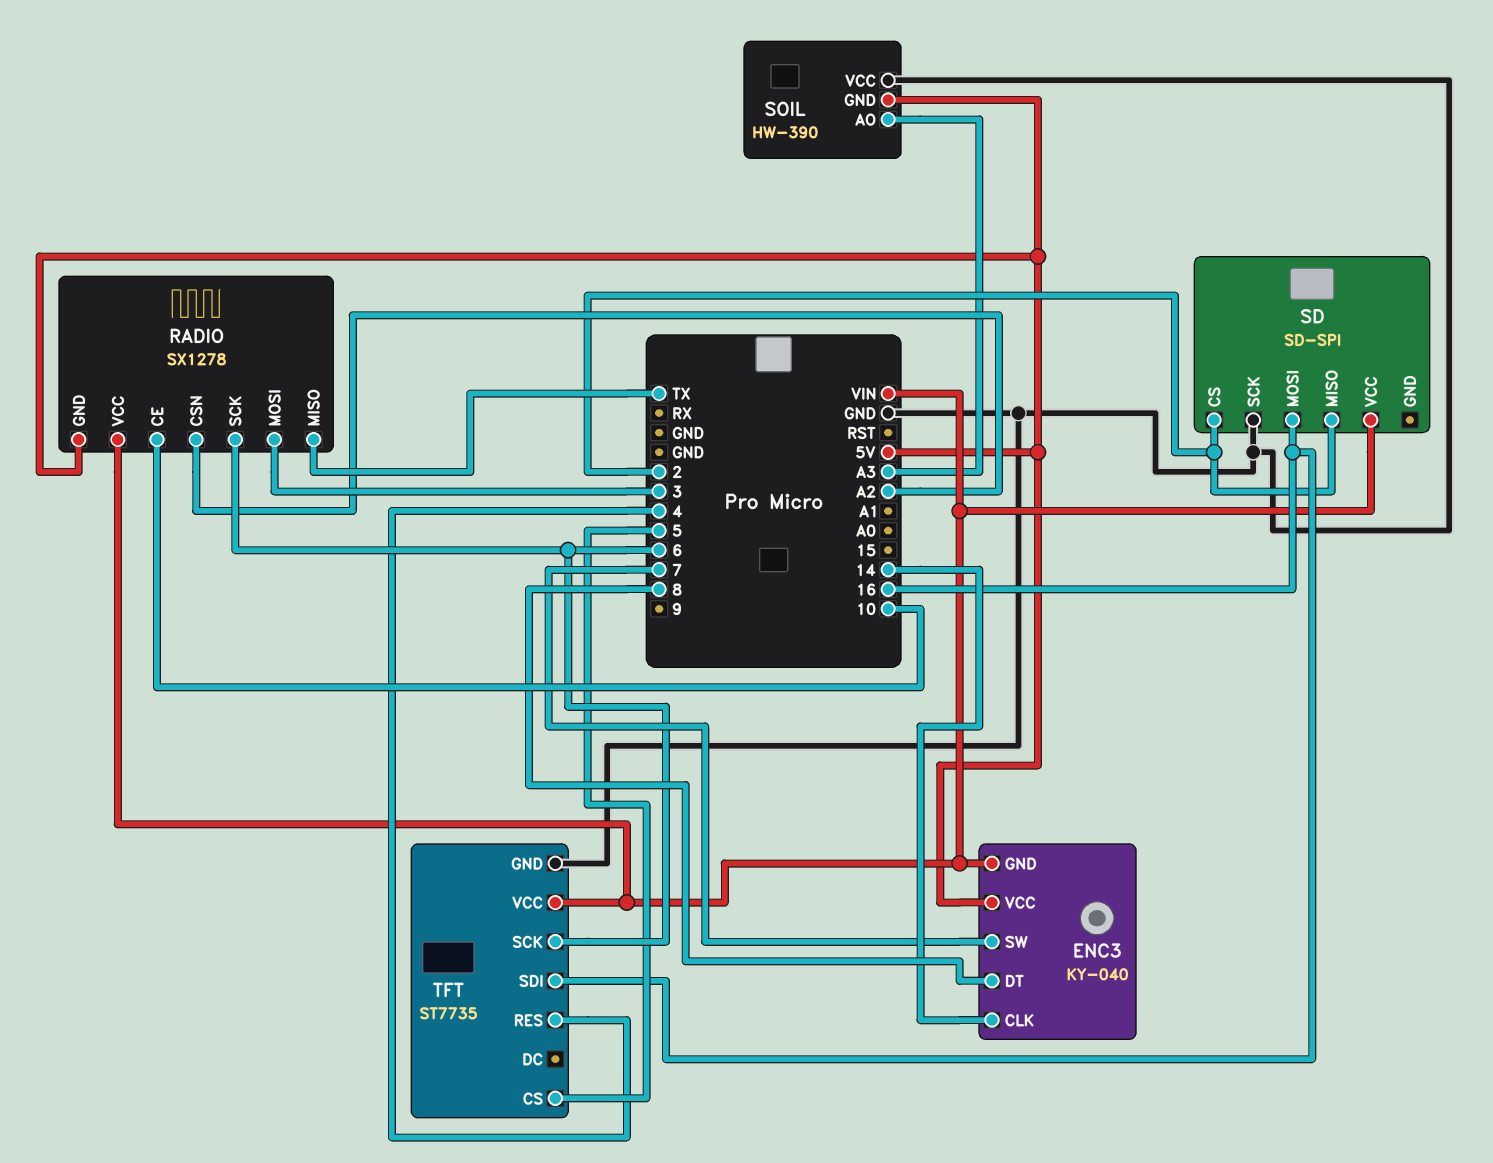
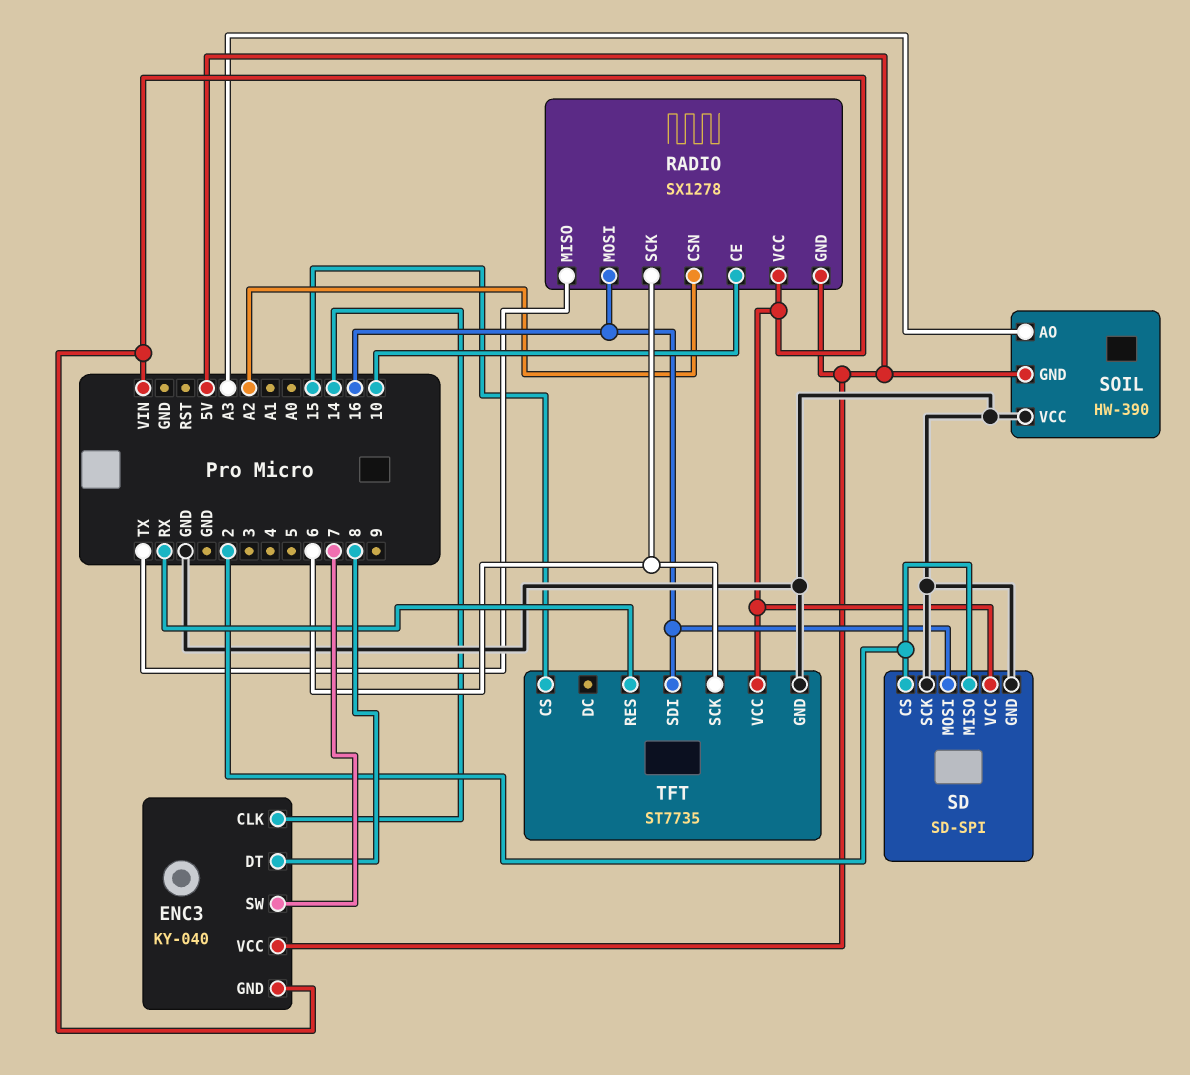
RADIO pin MOSI: 3 -> 16
SD pin GND: none -> GND
TFT pin CS: 5 -> 15
TFT pin RES: 4 -> RX

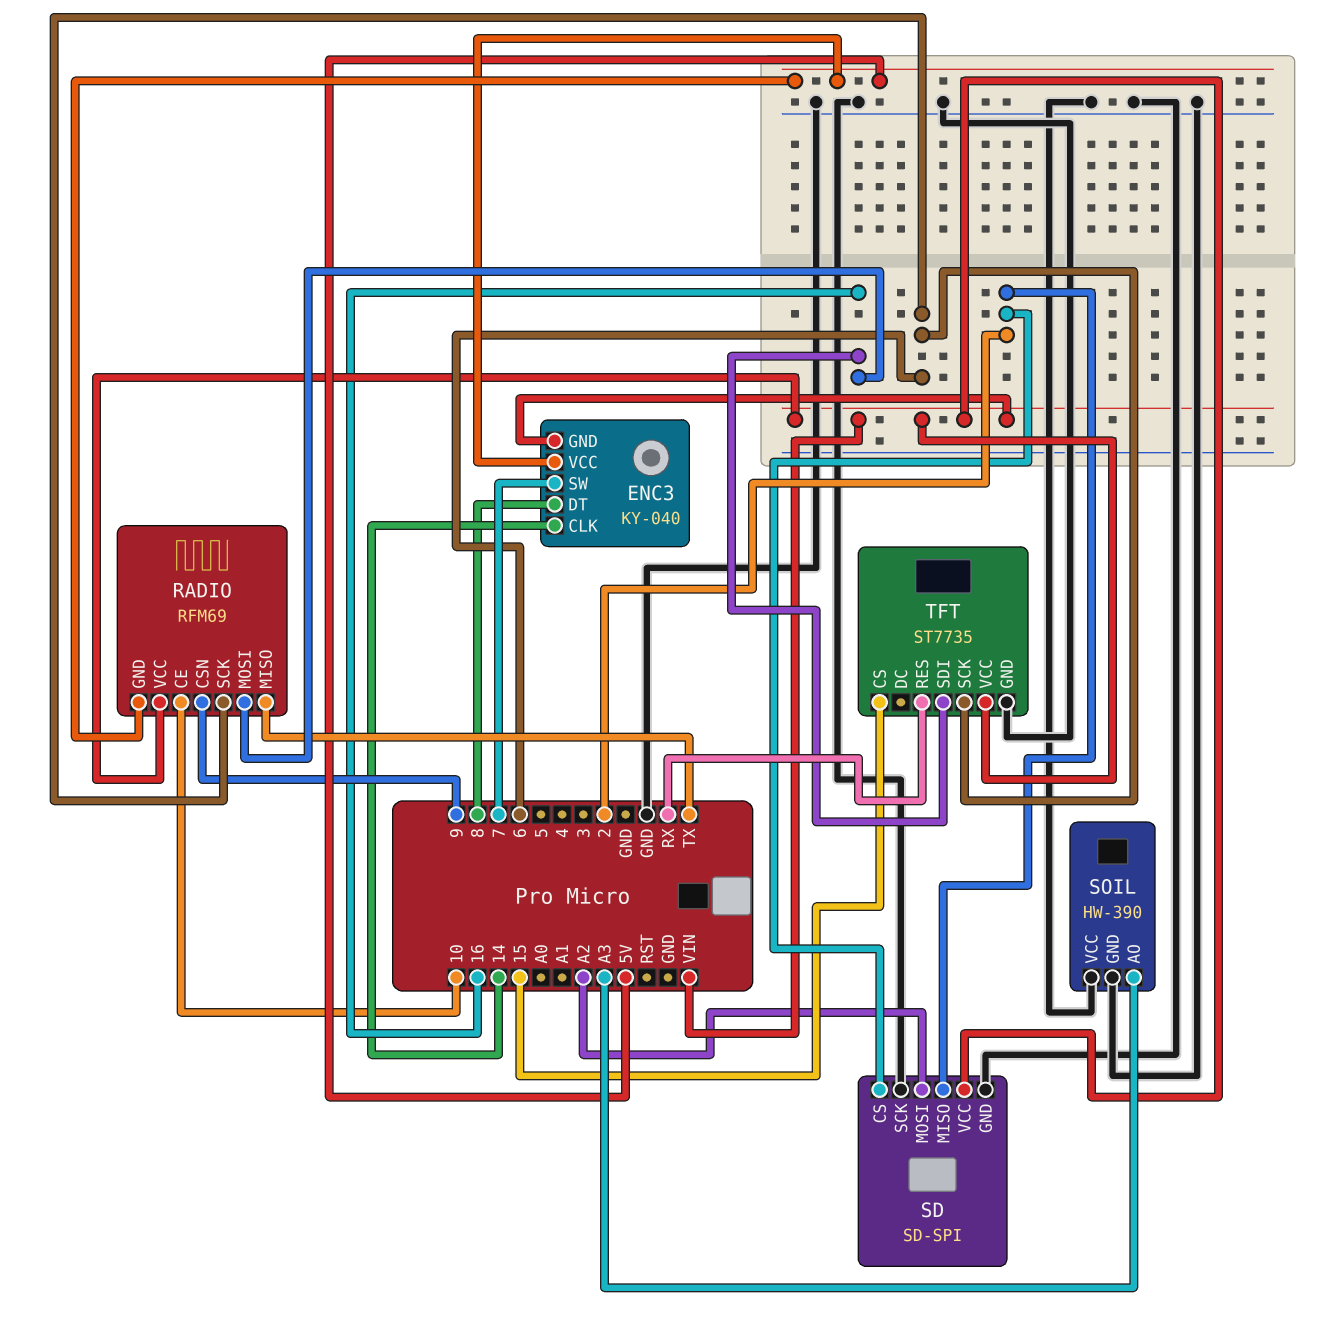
RADIO: SX1278 -> RFM69
RADIO pin CSN: A2 -> 9
SD pin MOSI: 16 -> A2
SOIL pin GND: 5V -> GND

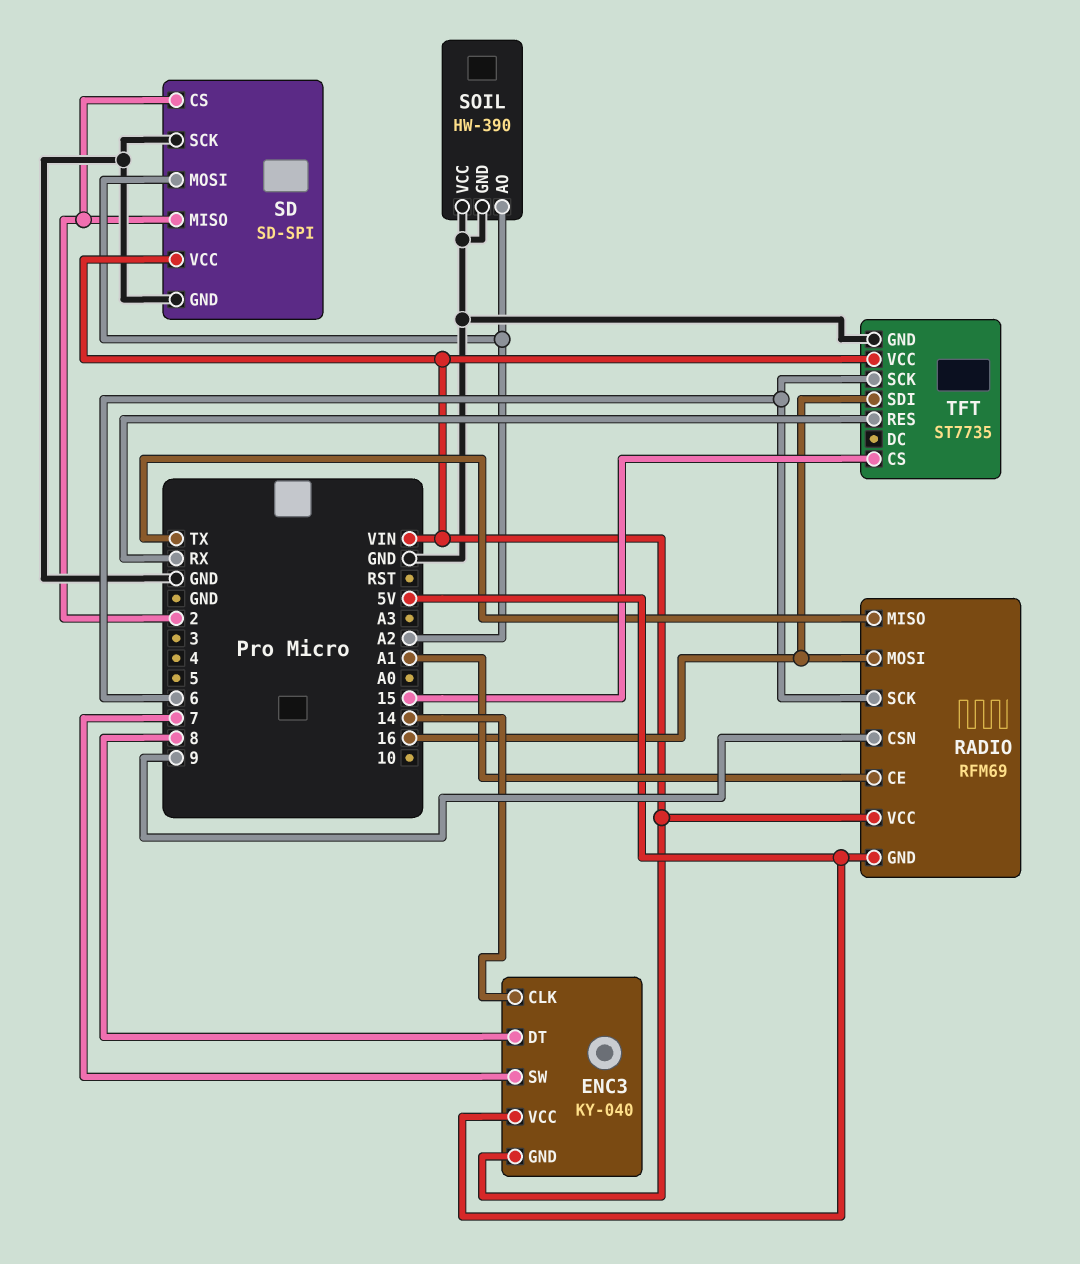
RADIO pin CE: 10 -> A1
SOIL pin AO: A3 -> A2

